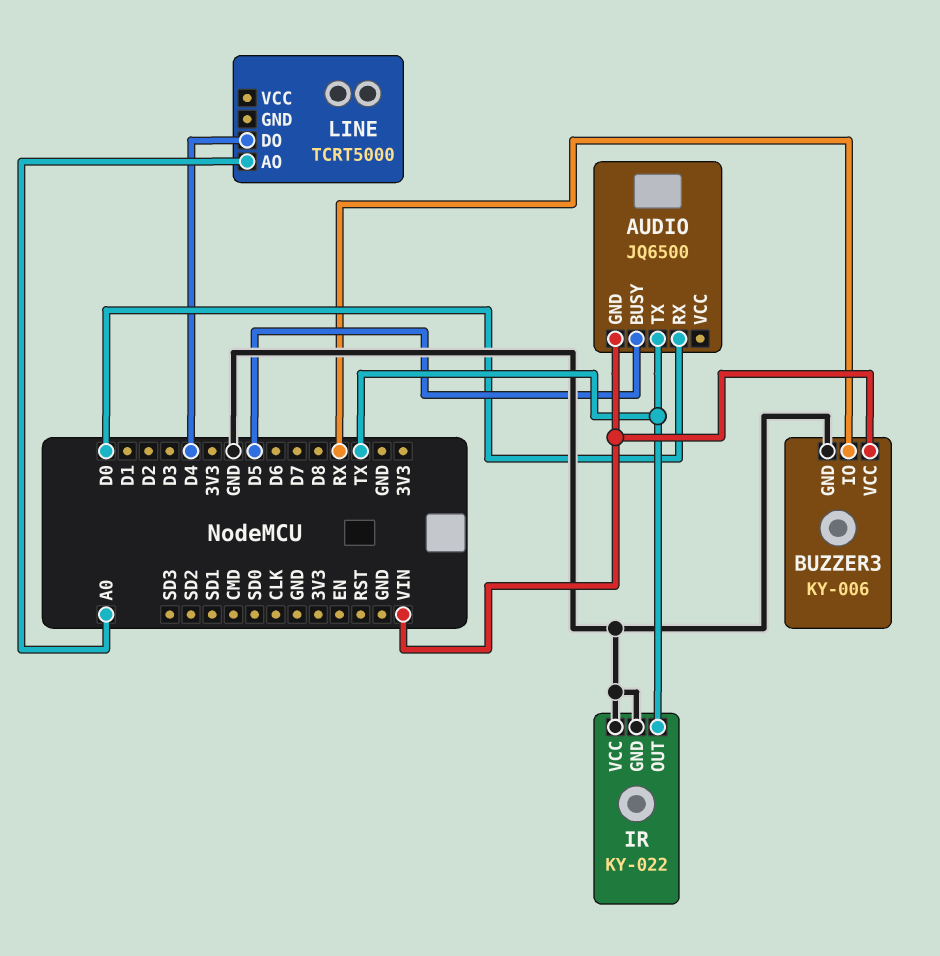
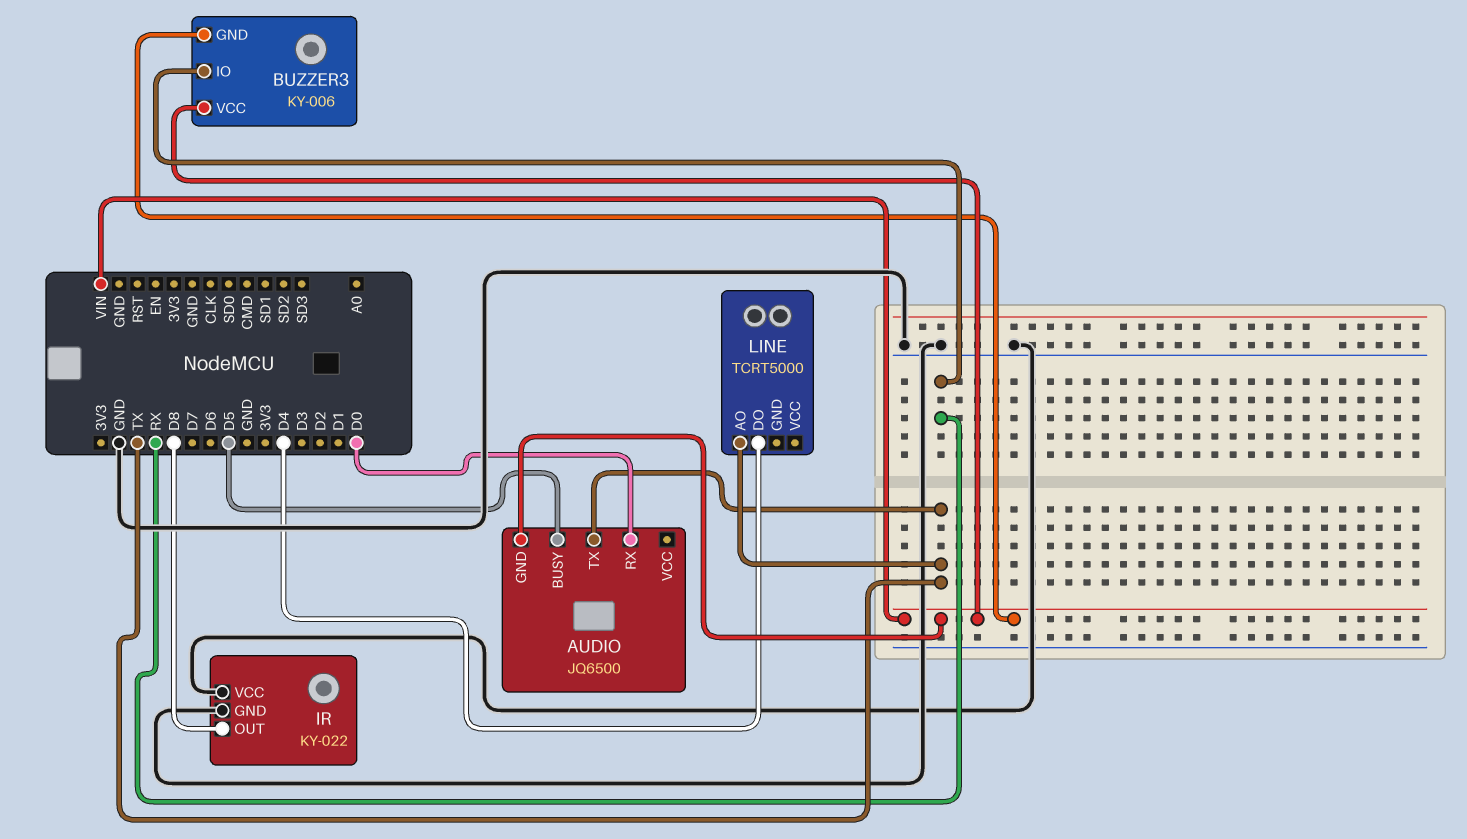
BUZZER3 pin GND: GND -> VIN
IR pin OUT: TX -> D8
LINE pin AO: A0 -> TX

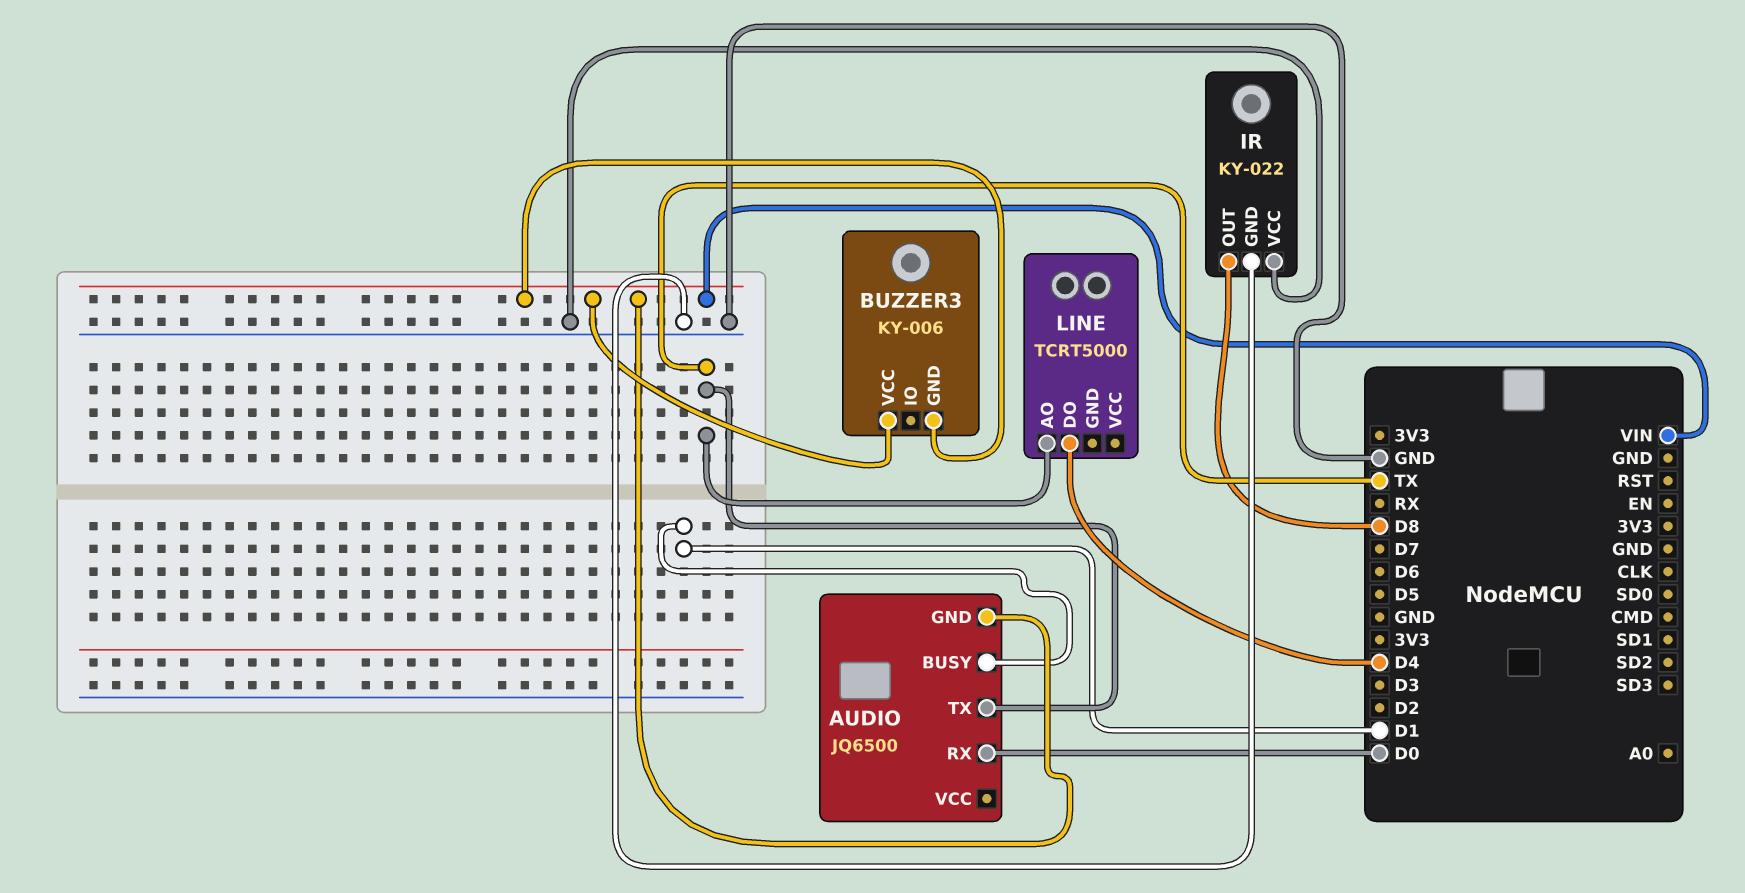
AUDIO pin BUSY: D5 -> D1
BUZZER3 pin IO: RX -> none

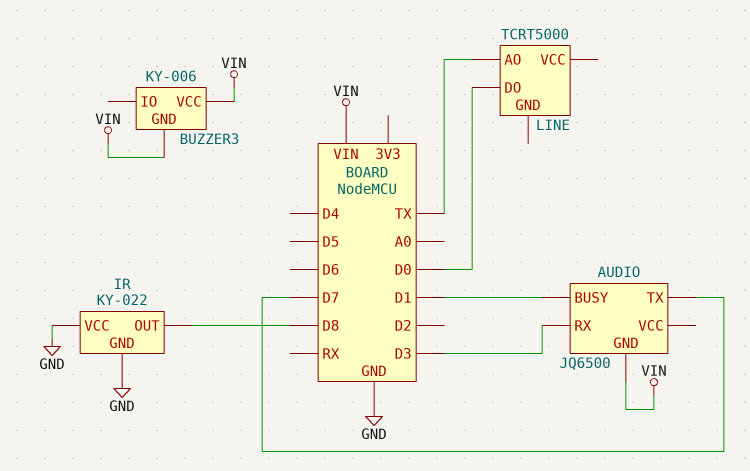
AUDIO pin RX: D0 -> D3
AUDIO pin TX: TX -> D7
LINE pin DO: D4 -> D0

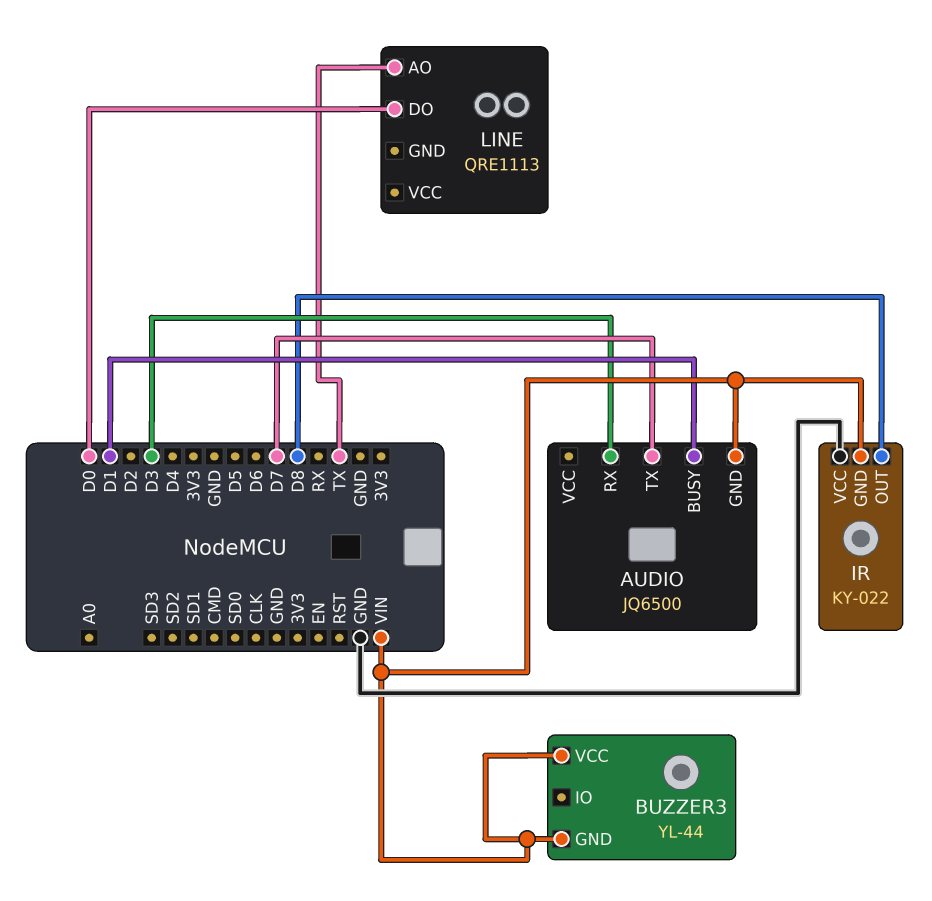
BUZZER3: KY-006 -> YL-44
IR pin GND: GND -> VIN
LINE: TCRT5000 -> QRE1113

